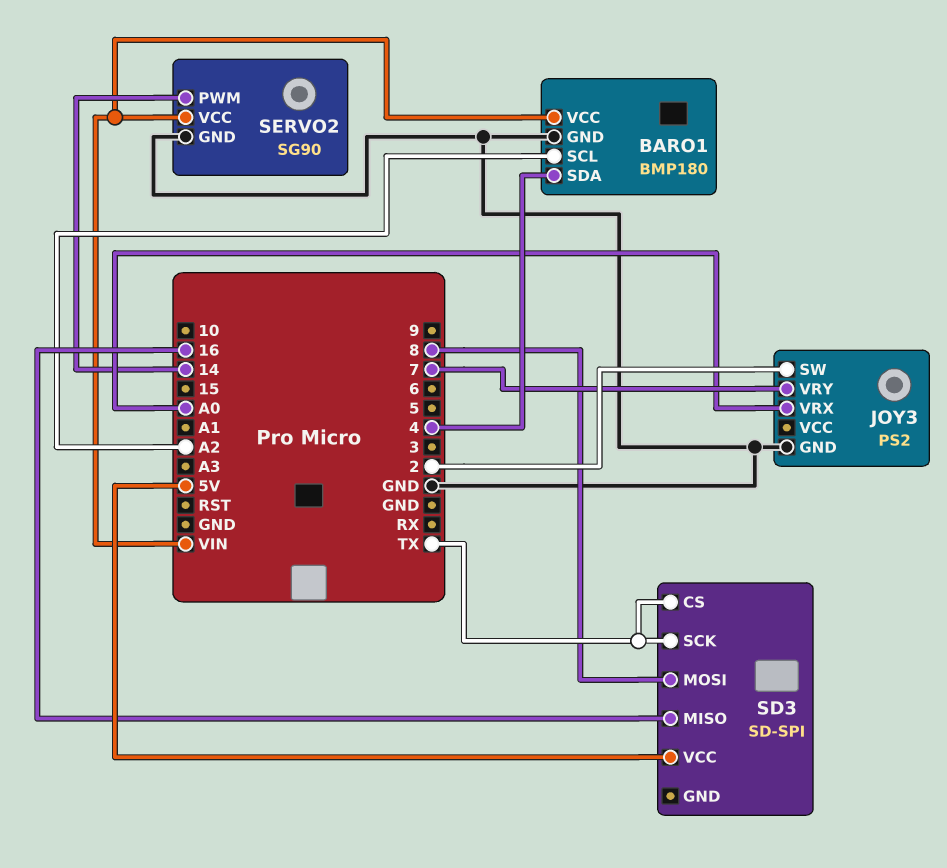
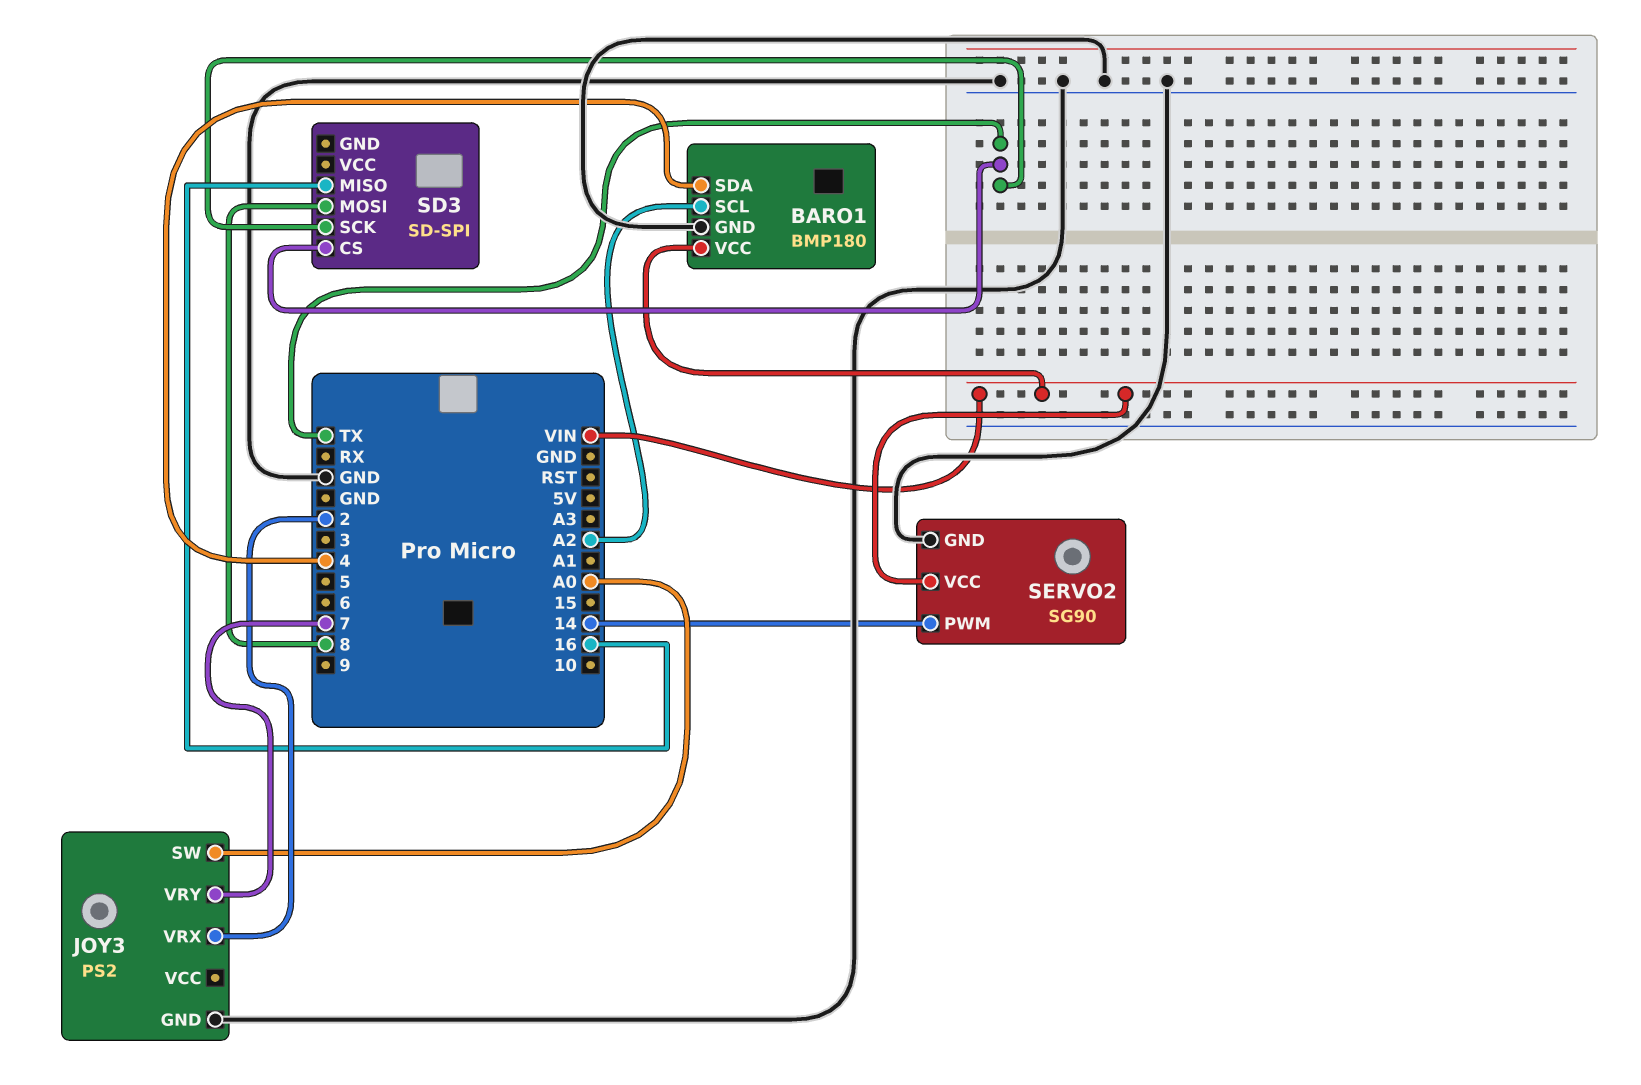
JOY3 pin SW: 2 -> A0
JOY3 pin VRX: A0 -> 2
SD3 pin VCC: 5V -> none

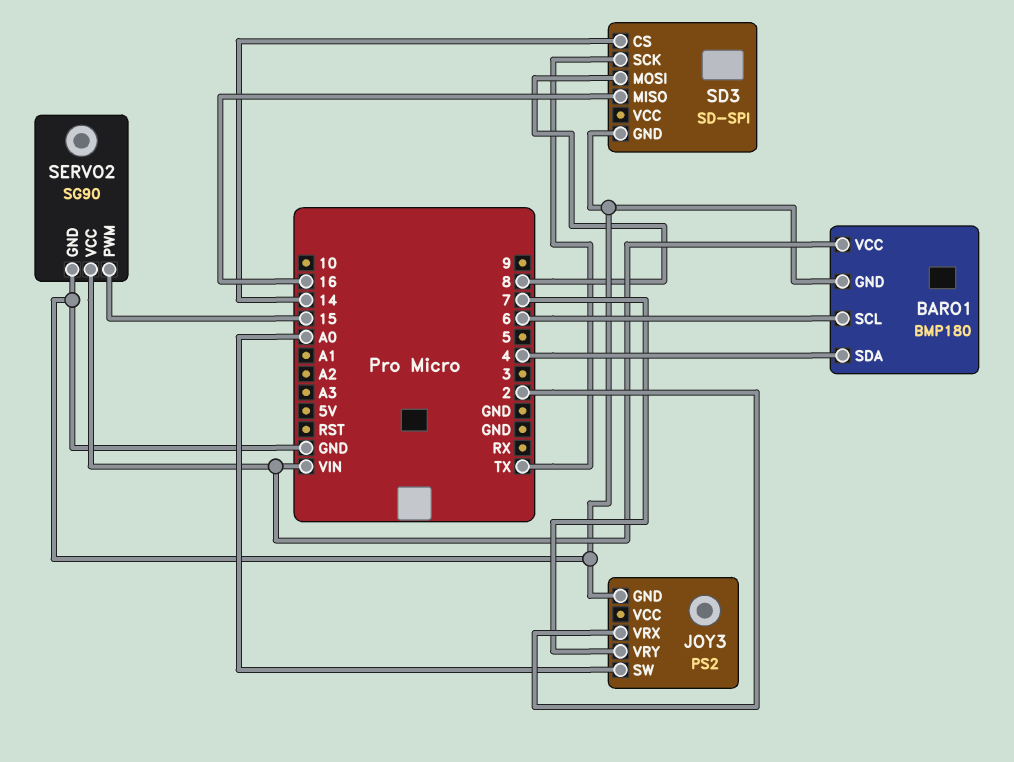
BARO1 pin SCL: A2 -> 6
SD3 pin CS: TX -> 14
SD3 pin GND: none -> GND
SERVO2 pin PWM: 14 -> 15

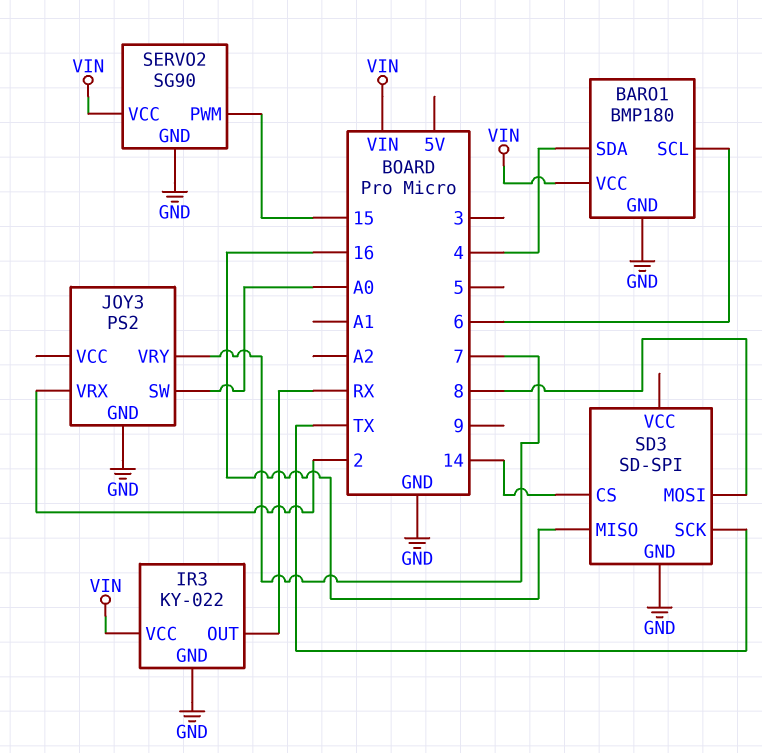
IR3: none -> KY-022
IR3 pin GND: none -> GND
IR3 pin OUT: none -> RX
IR3 pin VCC: none -> VIN

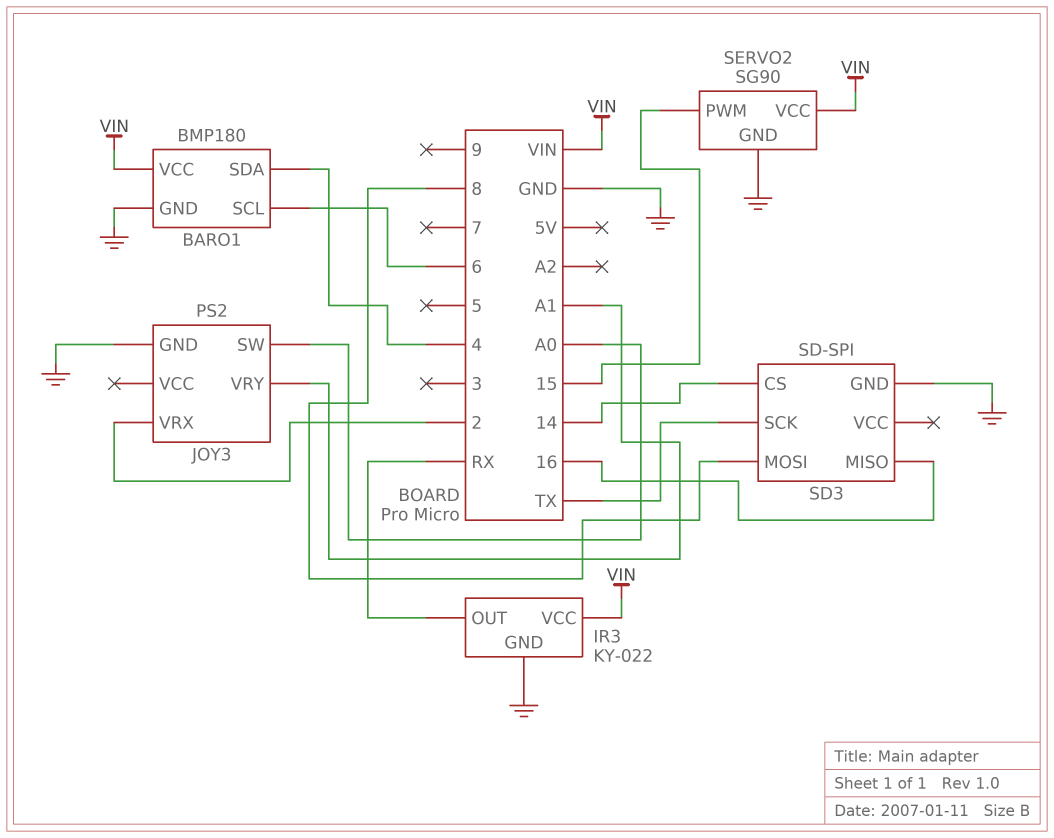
JOY3 pin VRY: 7 -> A1

